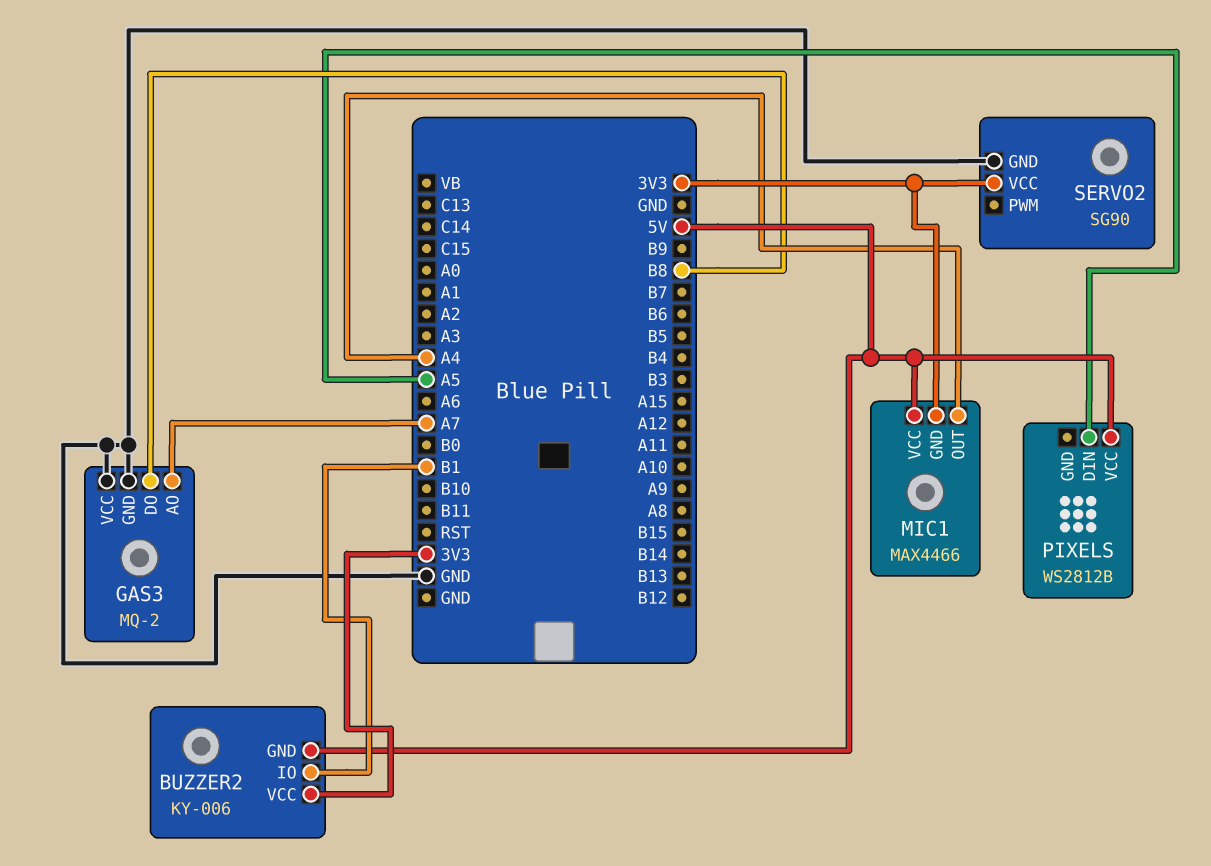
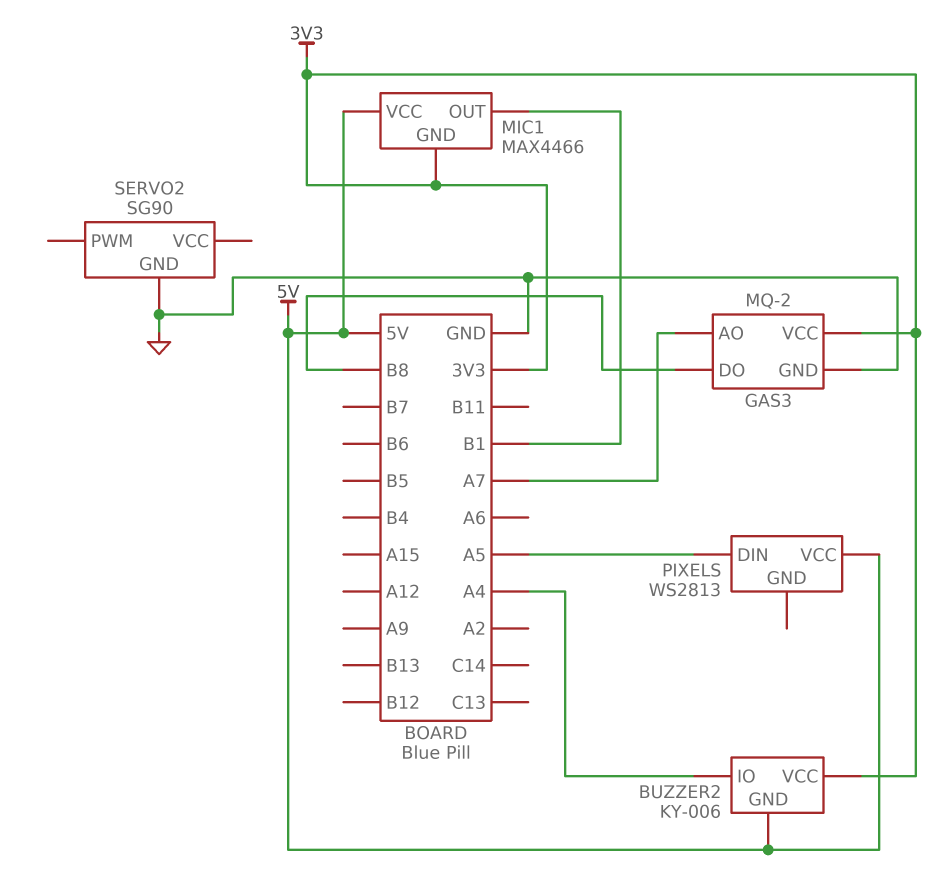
BUZZER2 pin IO: B1 -> A4
GAS3 pin VCC: GND -> 3V3
MIC1 pin OUT: A4 -> B1
PIXELS: WS2812B -> WS2813
SERVO2 pin VCC: 3V3 -> none

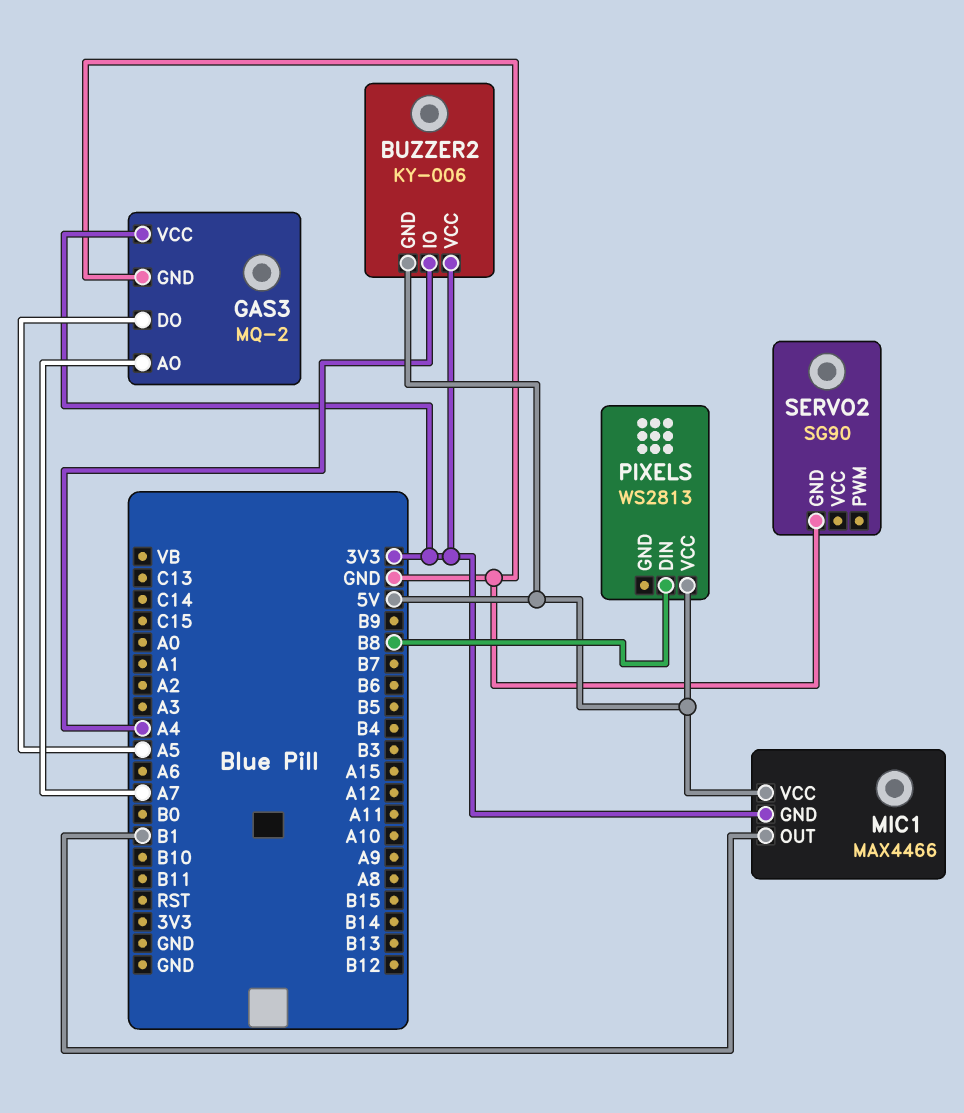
GAS3 pin DO: B8 -> A5
PIXELS pin DIN: A5 -> B8

